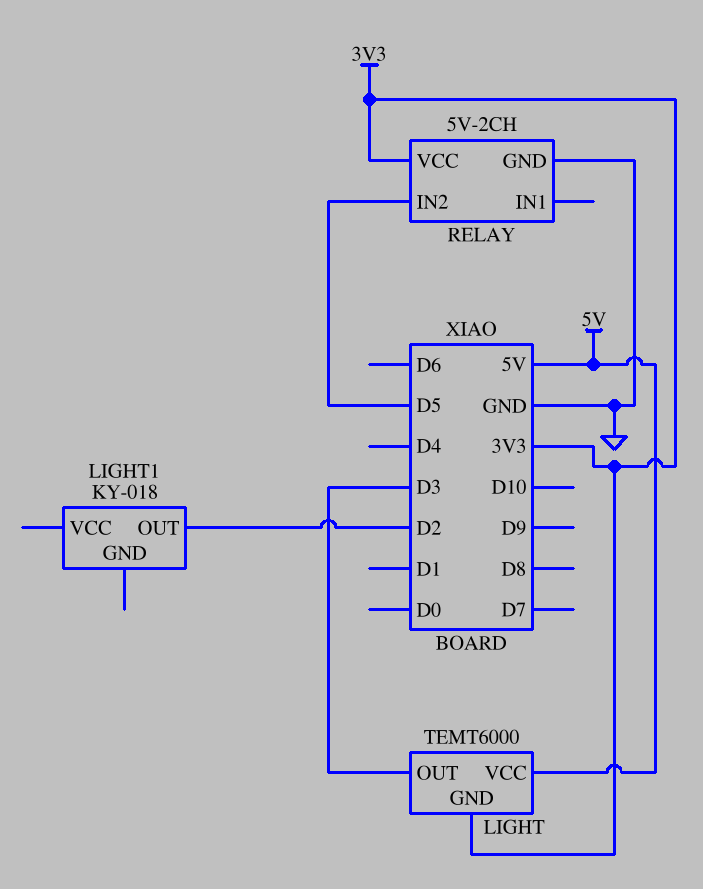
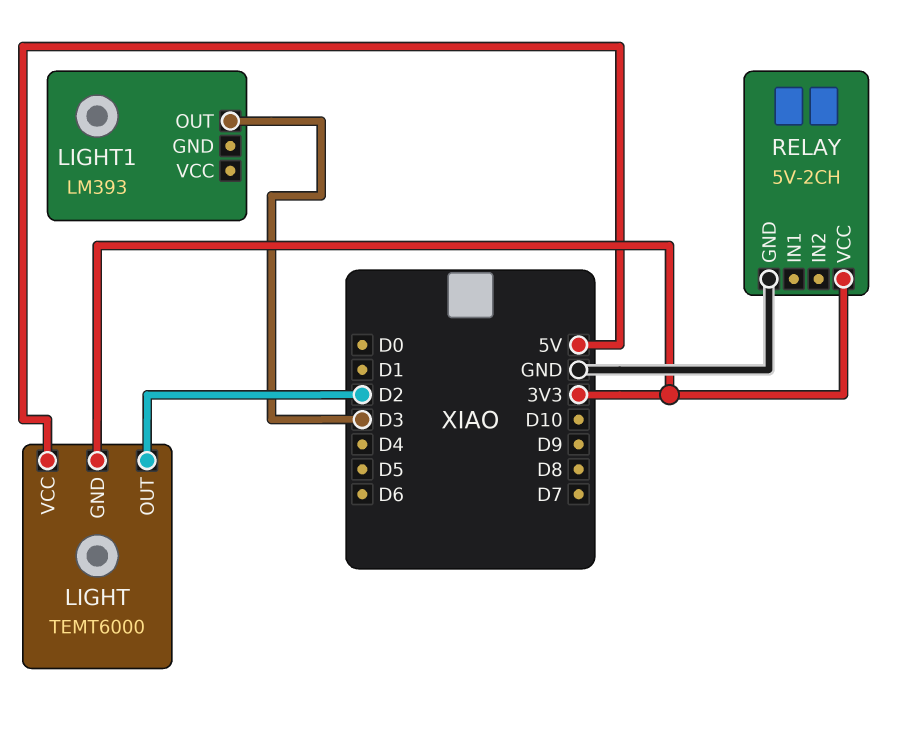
LIGHT pin OUT: D3 -> D2
LIGHT1: KY-018 -> LM393
LIGHT1 pin OUT: D2 -> D3
RELAY pin IN2: D5 -> none

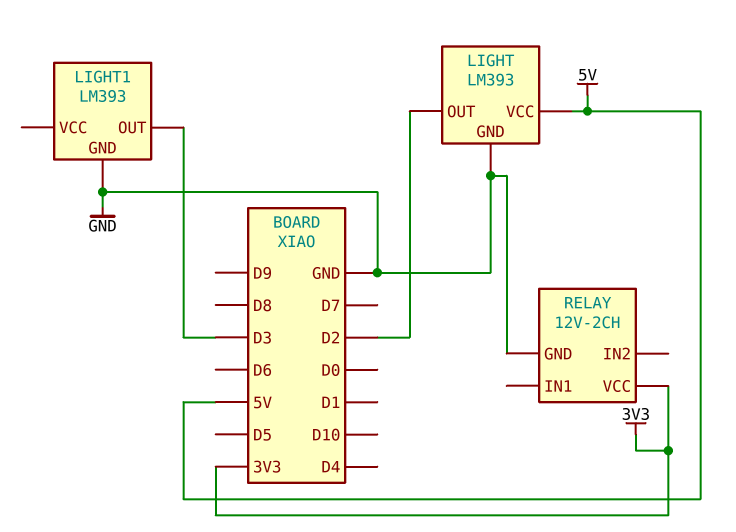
LIGHT: TEMT6000 -> LM393
LIGHT pin GND: 3V3 -> GND
LIGHT1 pin GND: none -> GND
RELAY: 5V-2CH -> 12V-2CH

